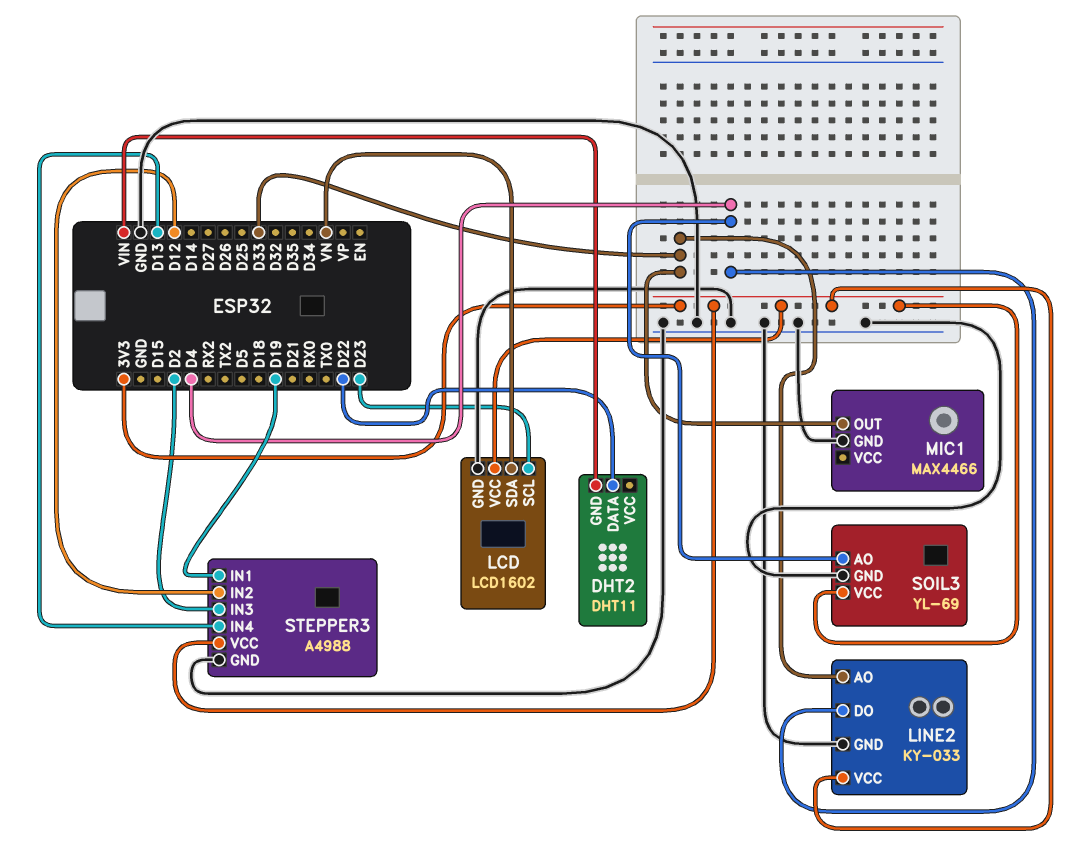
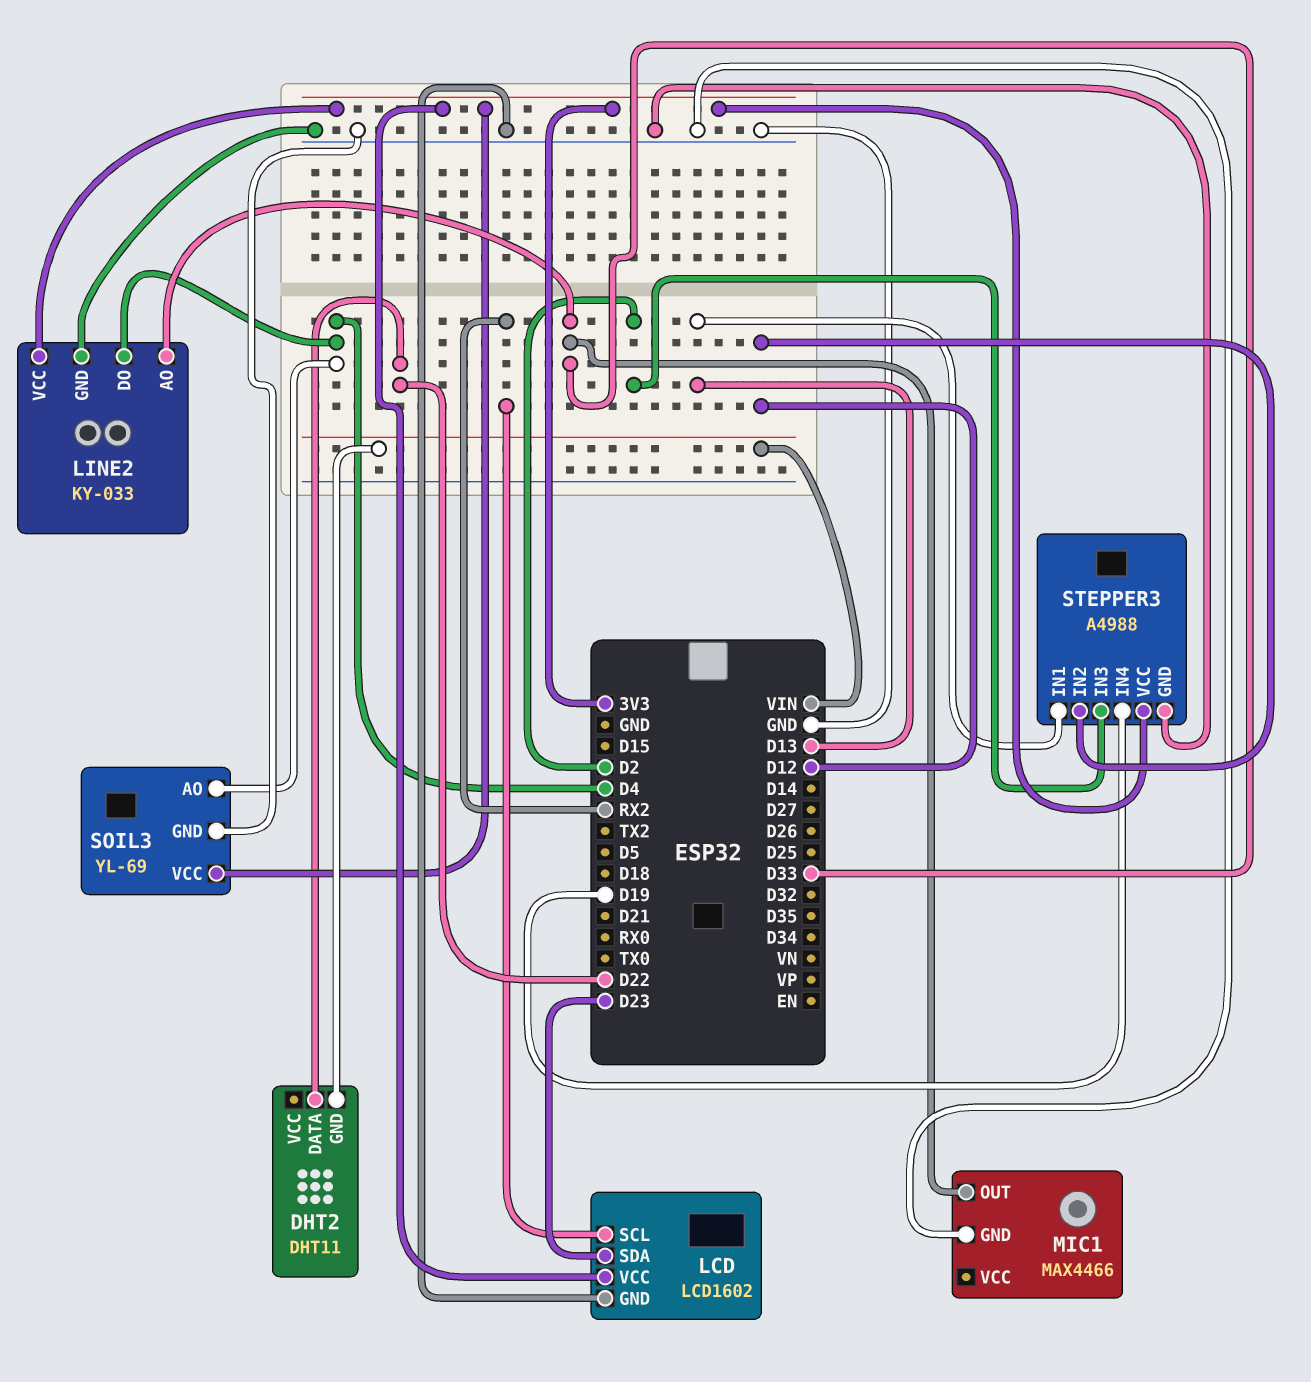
LCD pin SCL: D23 -> RX2
LCD pin SDA: VN -> D23
STEPPER3 pin IN1: D19 -> D13
STEPPER3 pin IN4: D13 -> D19

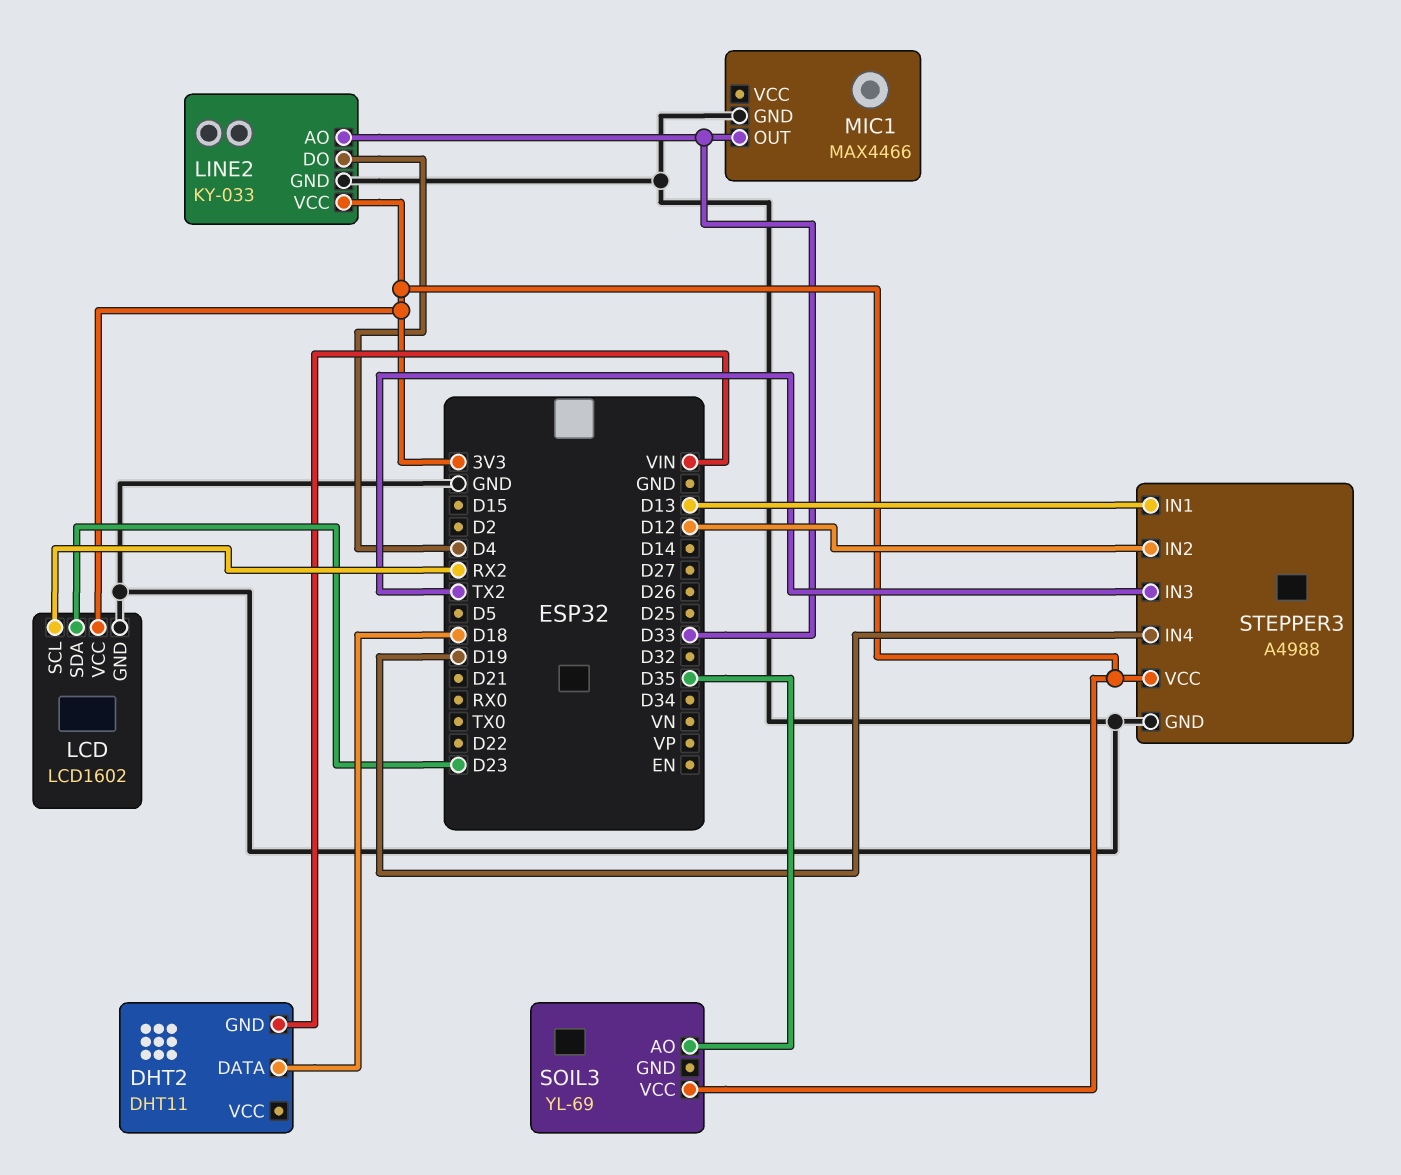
DHT2 pin DATA: D22 -> D18
SOIL3 pin AO: D4 -> D35
SOIL3 pin GND: GND -> none
STEPPER3 pin IN3: D2 -> TX2

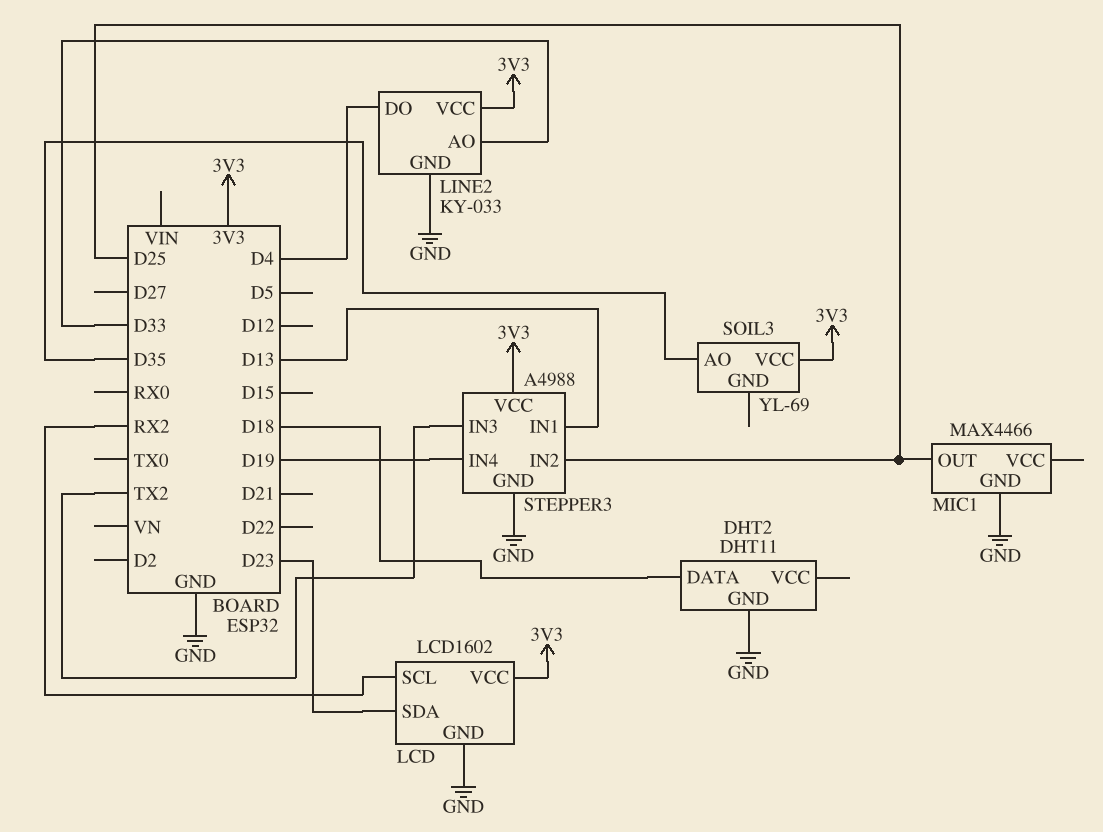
DHT2 pin GND: VIN -> GND
MIC1 pin OUT: D33 -> D25
STEPPER3 pin IN2: D12 -> D25

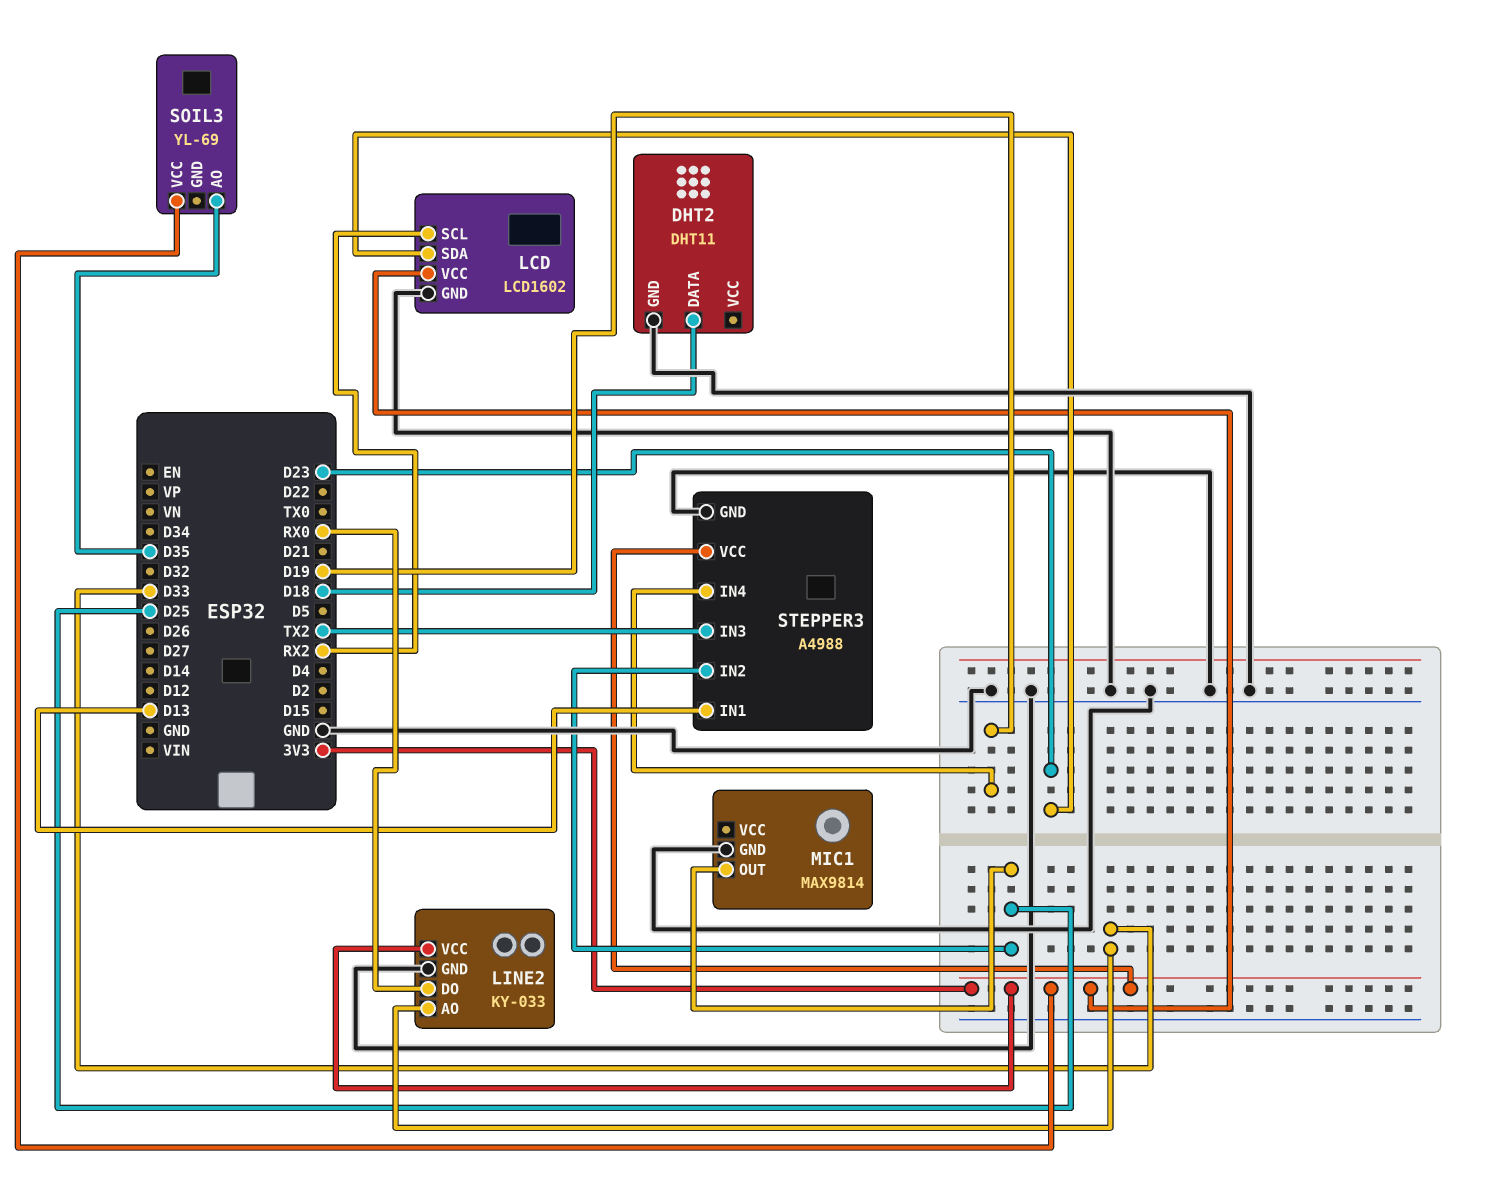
LINE2 pin DO: D4 -> RX0
MIC1: MAX4466 -> MAX9814

